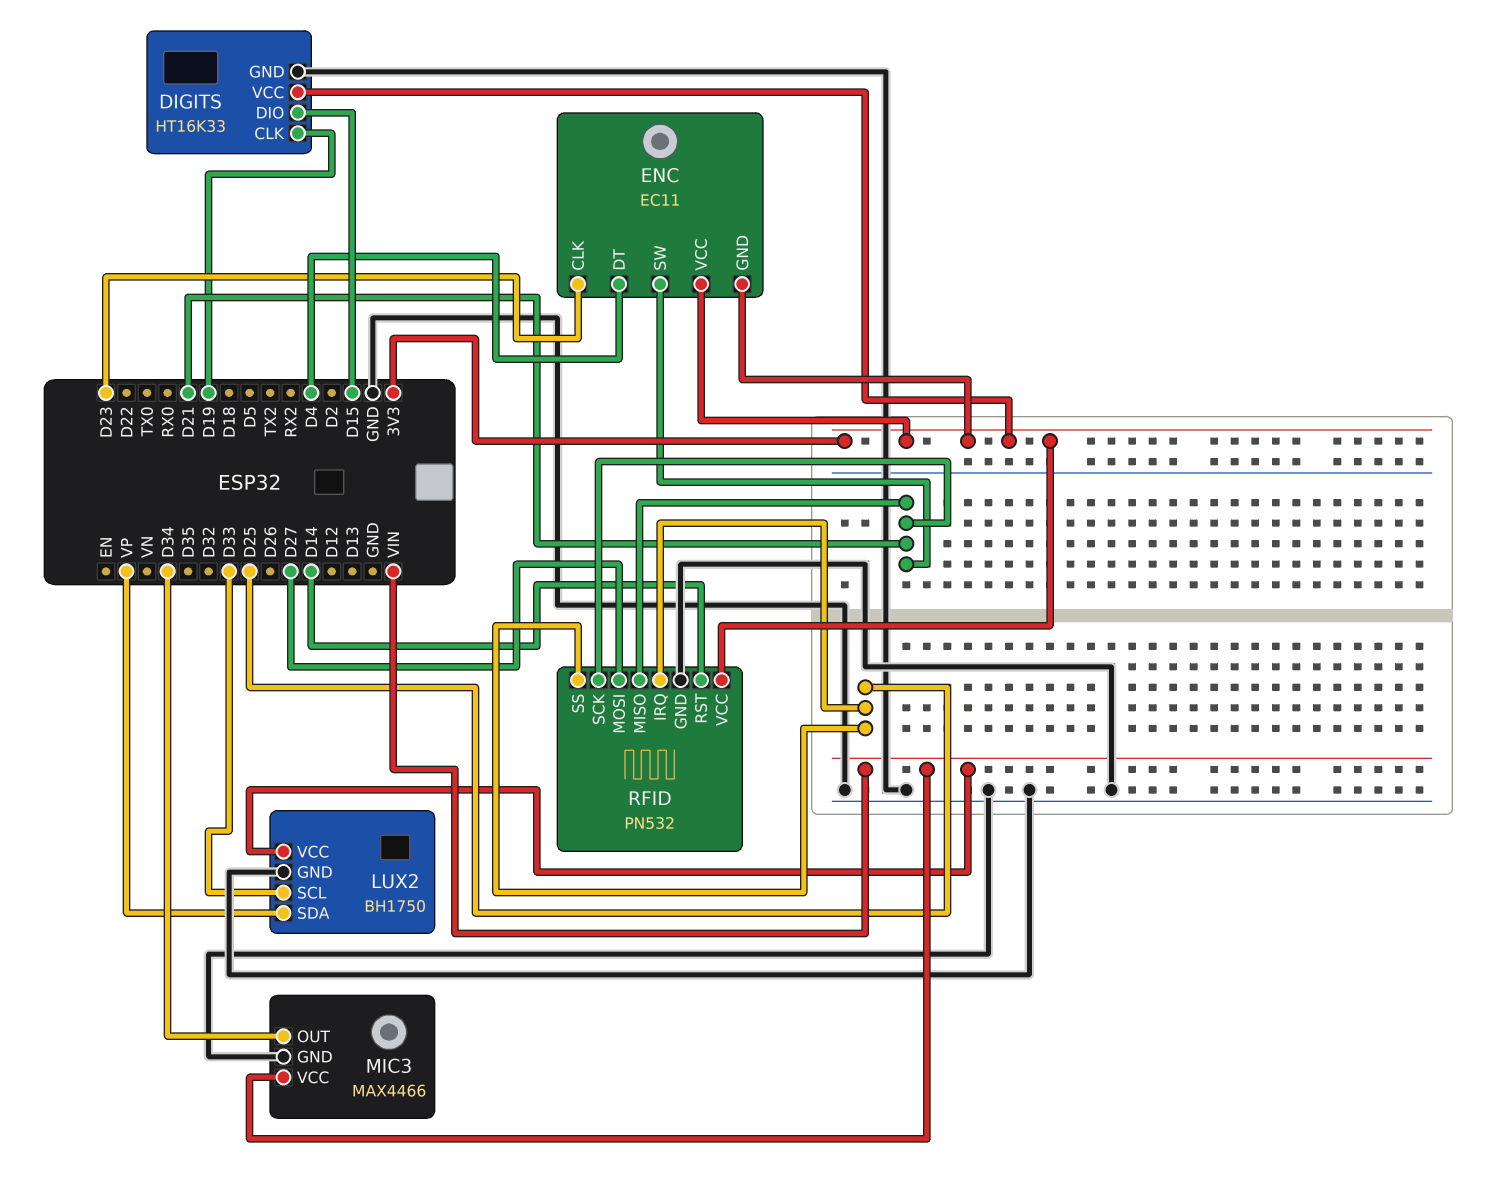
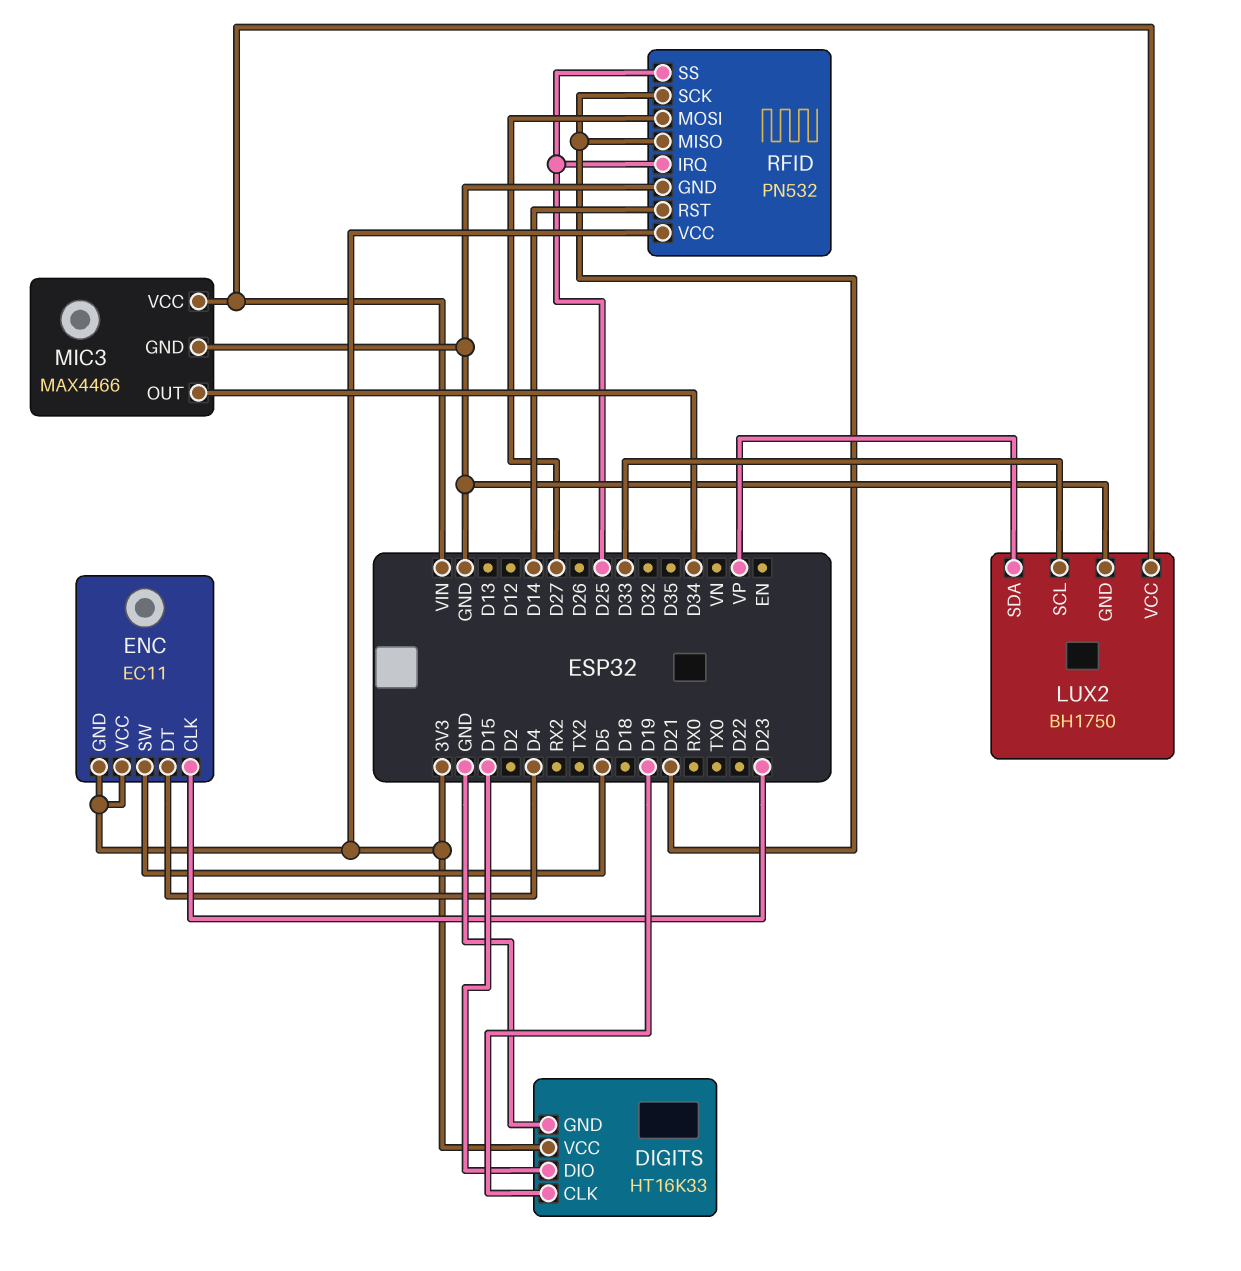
ENC pin SW: D21 -> D5

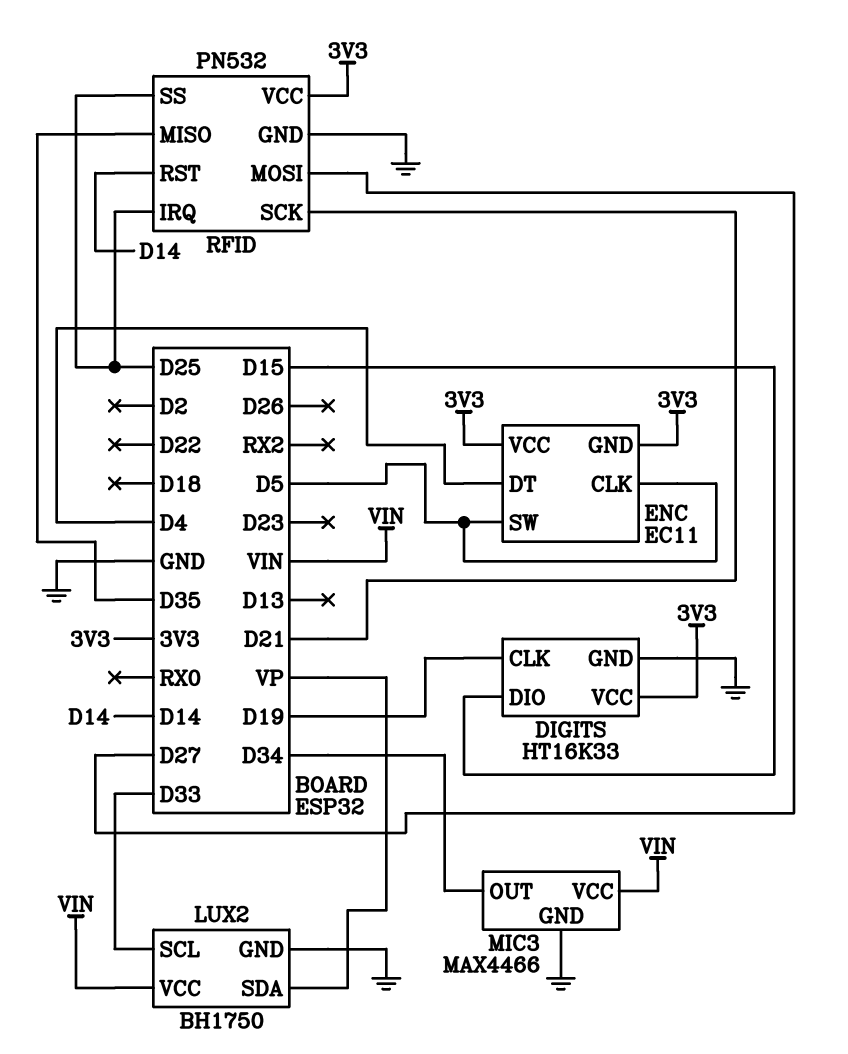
ENC pin CLK: D23 -> D5
RFID pin MISO: D21 -> D35

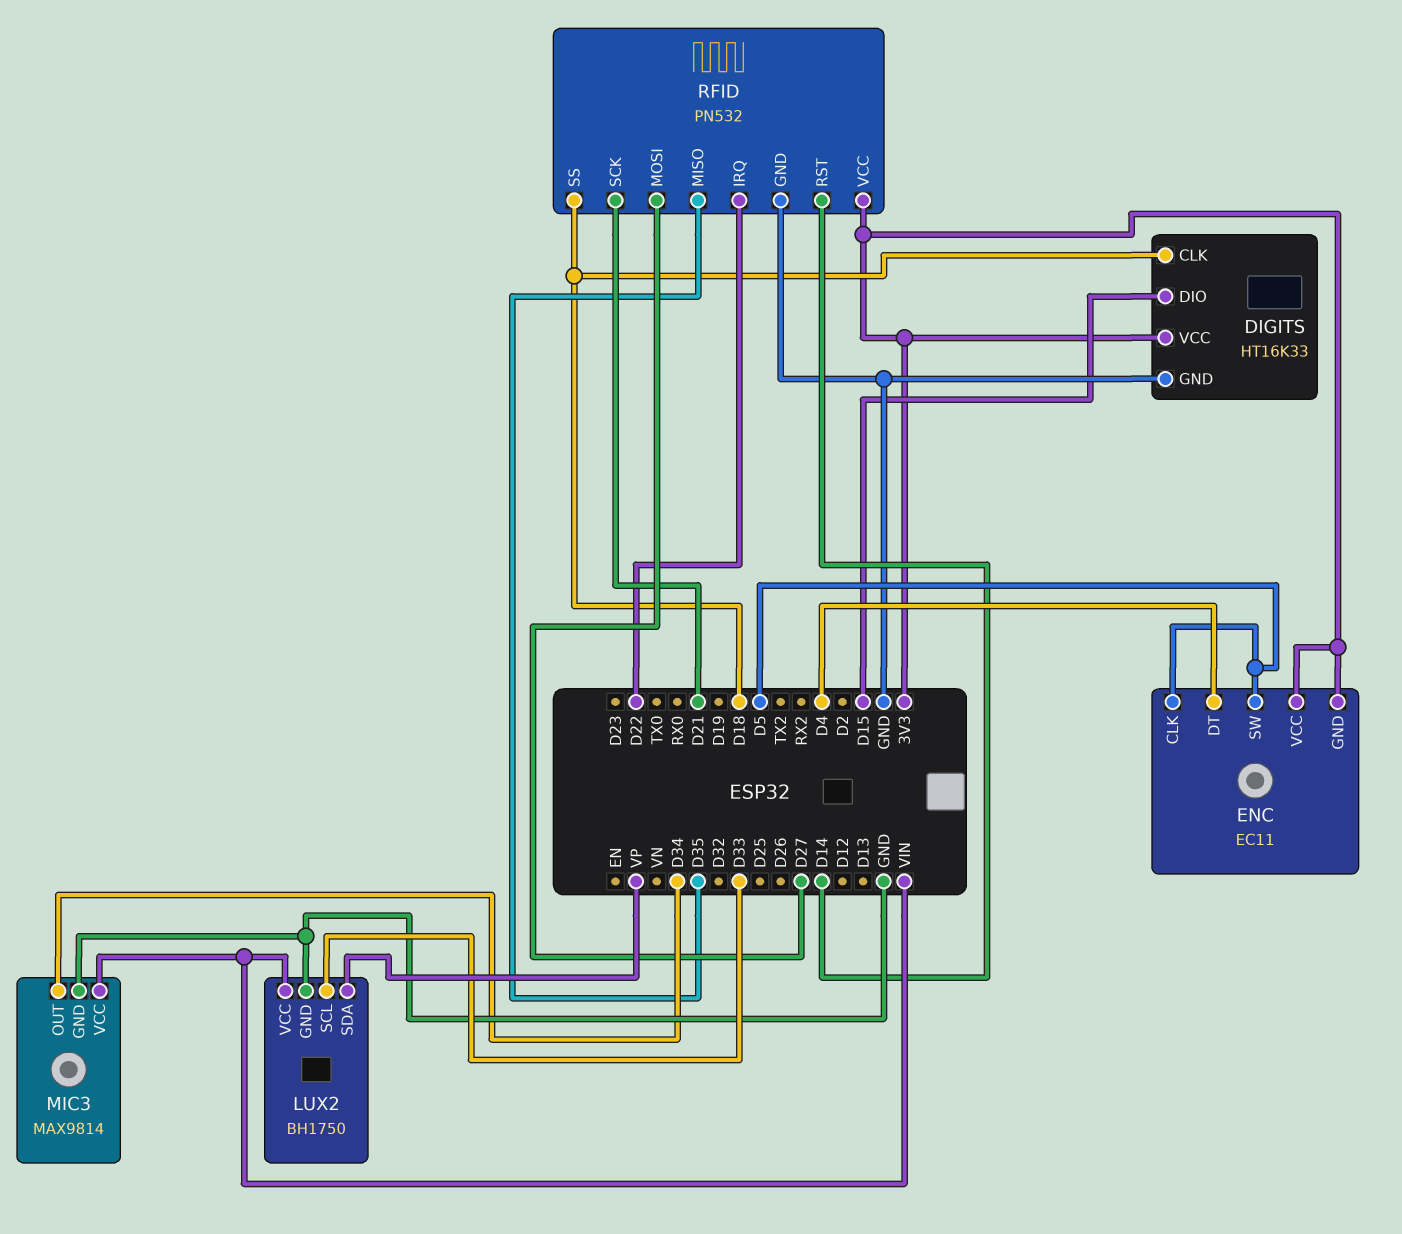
DIGITS pin CLK: D19 -> D18
MIC3: MAX4466 -> MAX9814
RFID pin IRQ: D25 -> D22
RFID pin SS: D25 -> D18

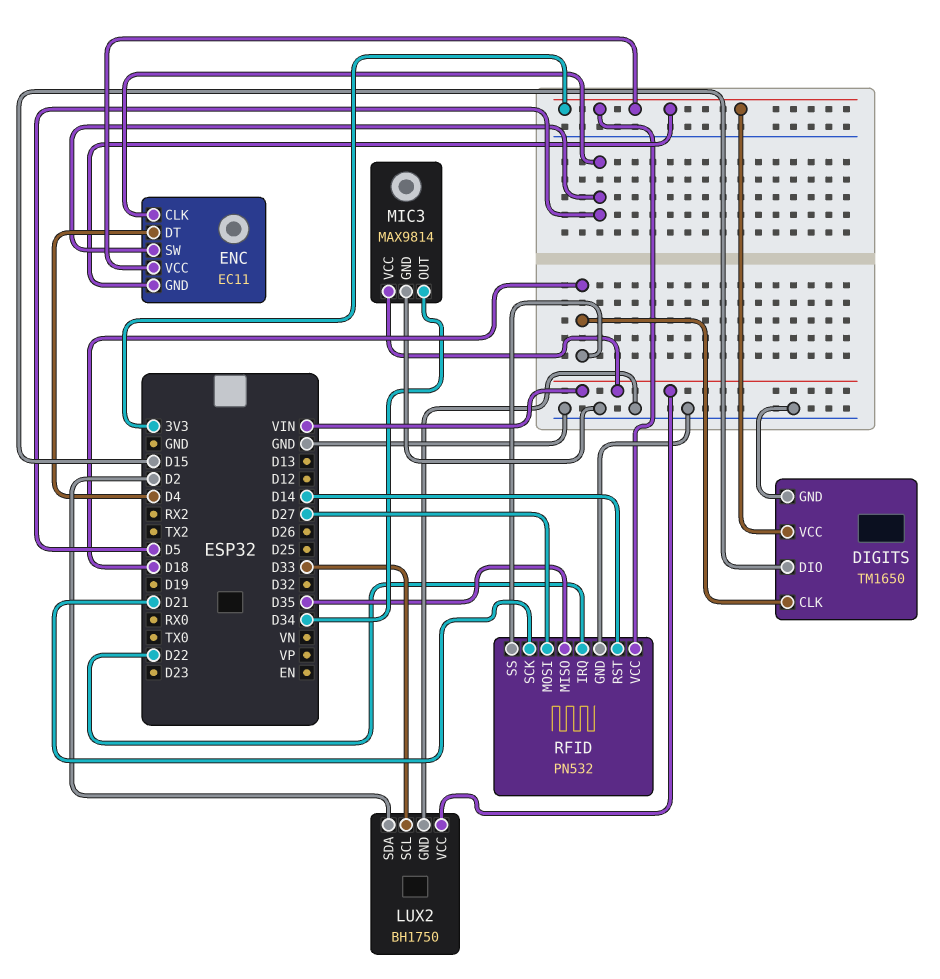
DIGITS: HT16K33 -> TM1650
LUX2 pin SDA: VP -> D2

